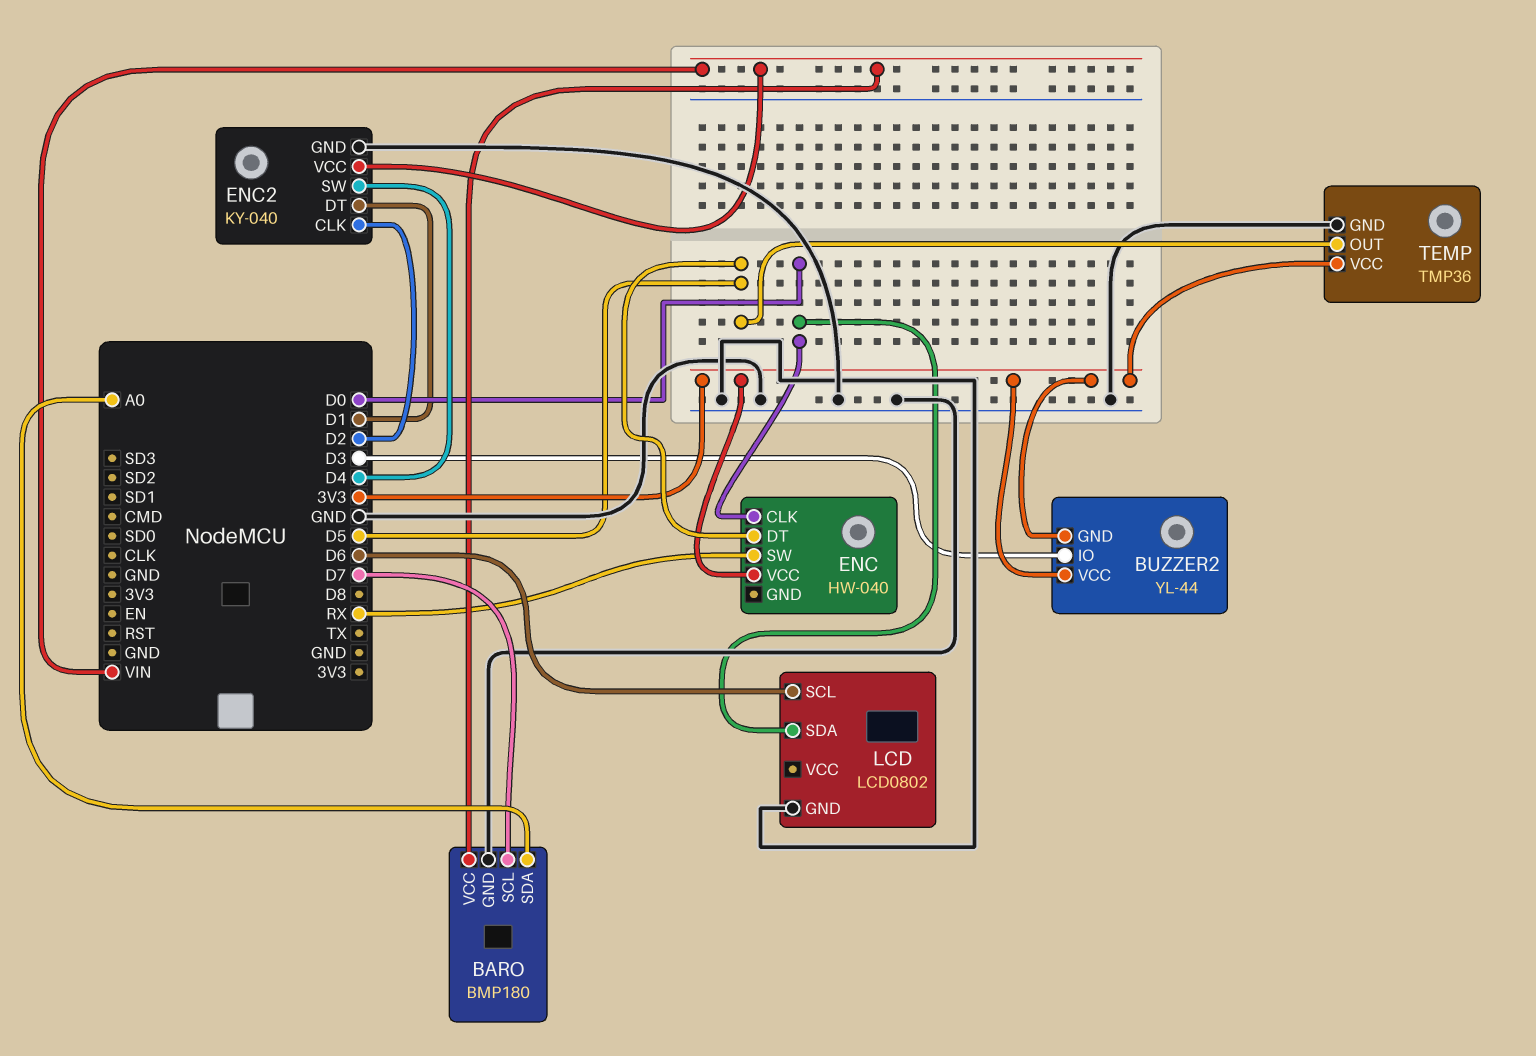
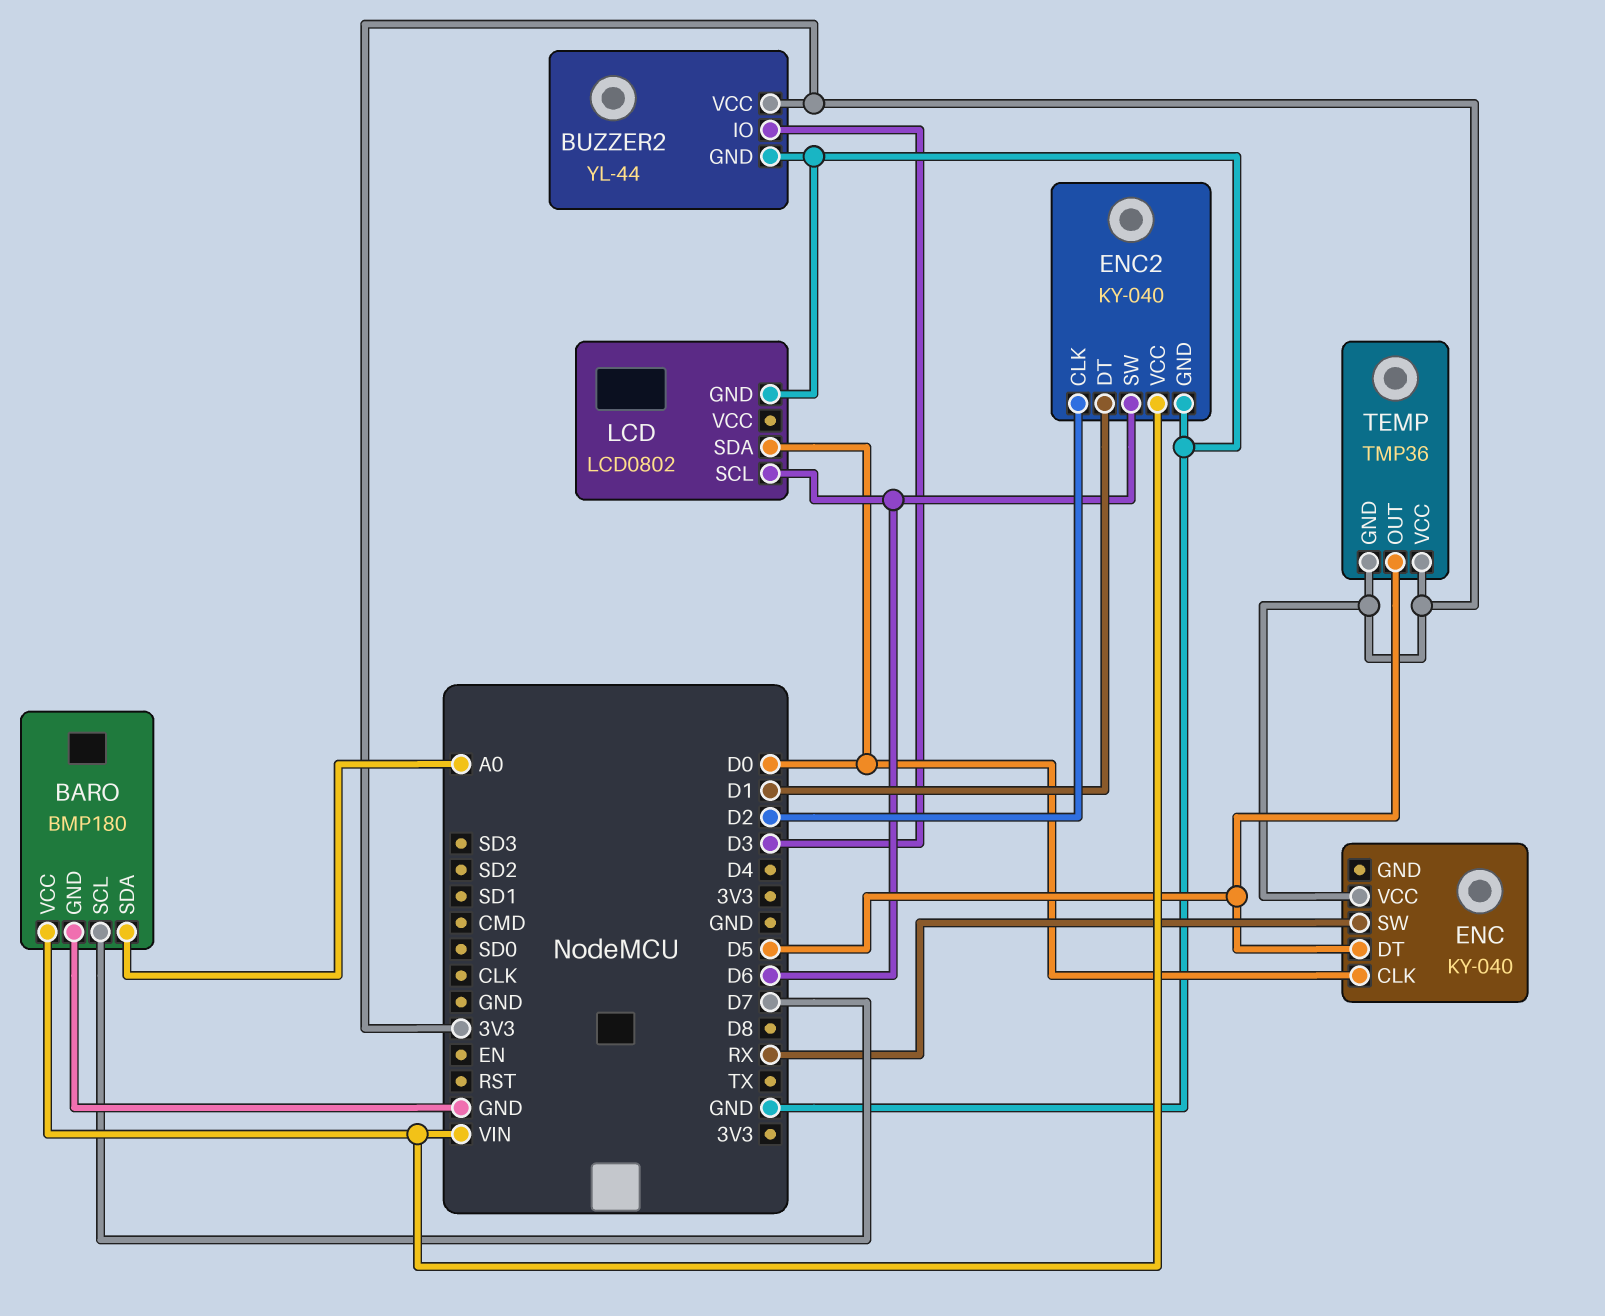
BUZZER2 pin GND: 3V3 -> GND
ENC: HW-040 -> KY-040
ENC2 pin SW: D4 -> D6
TEMP pin GND: GND -> 3V3

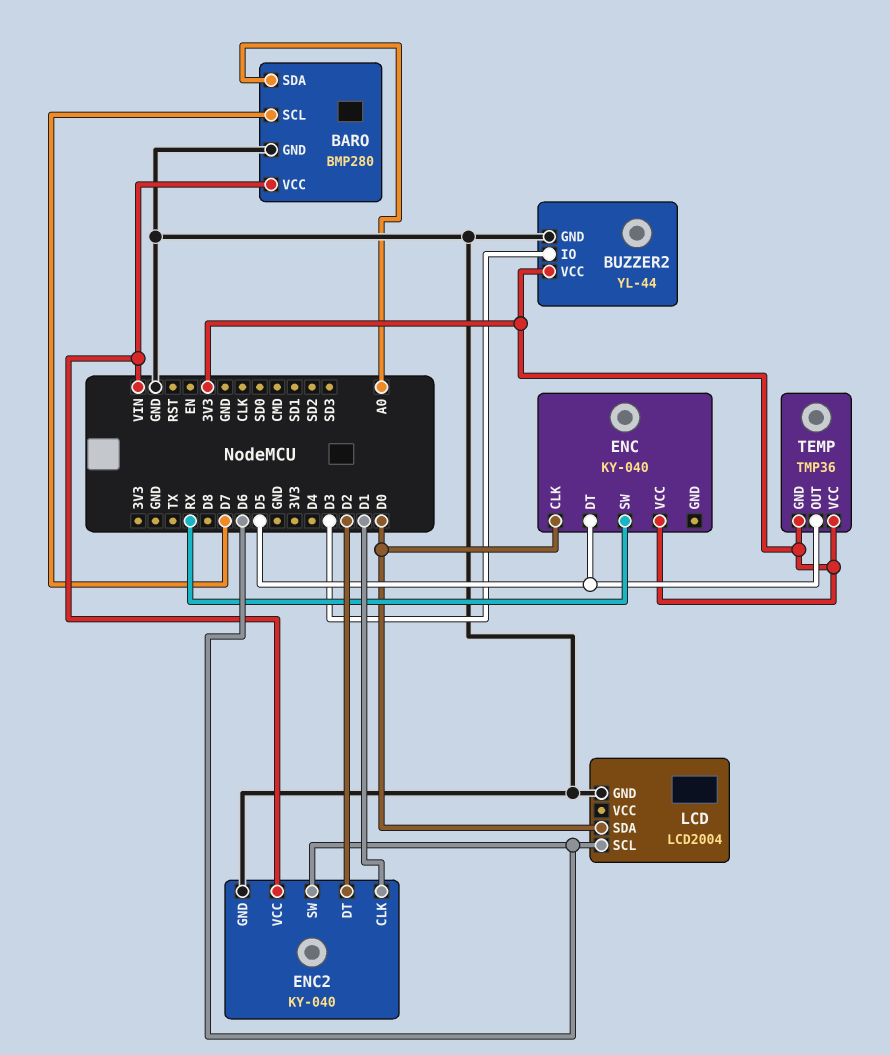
BARO: BMP180 -> BMP280
ENC2 pin CLK: D2 -> D1
ENC2 pin DT: D1 -> D2
LCD: LCD0802 -> LCD2004

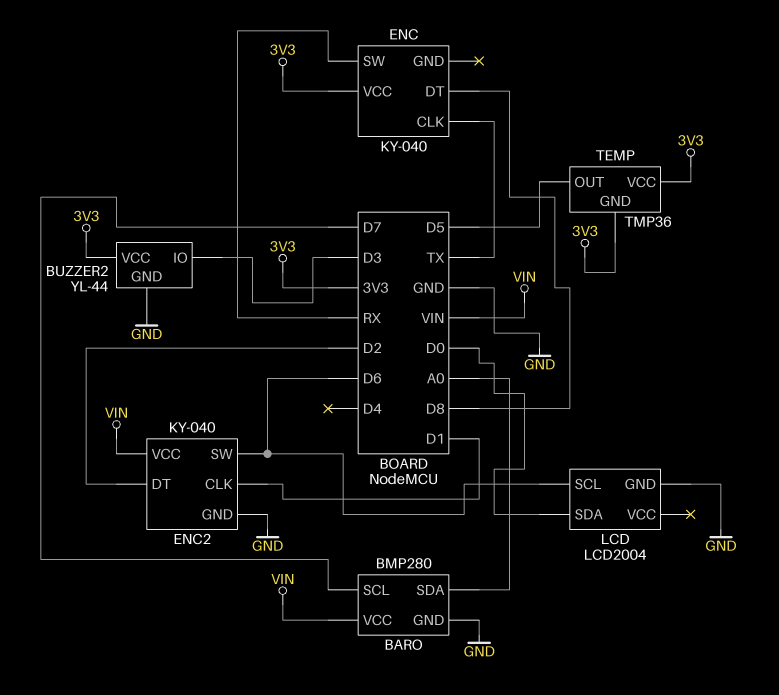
ENC pin CLK: D0 -> TX
ENC pin DT: D5 -> D8

